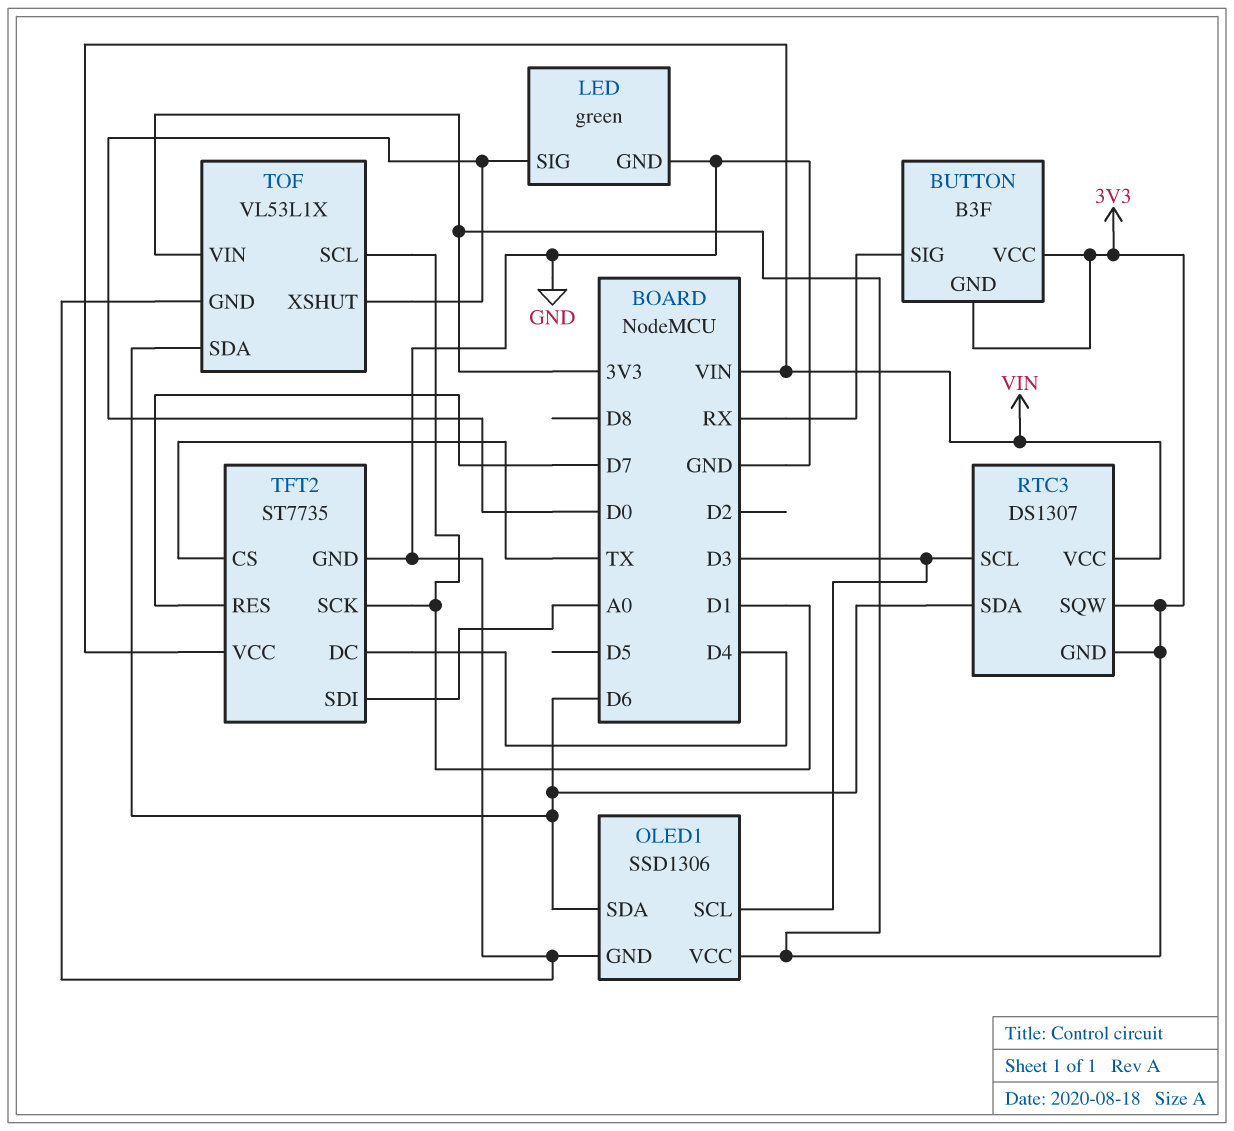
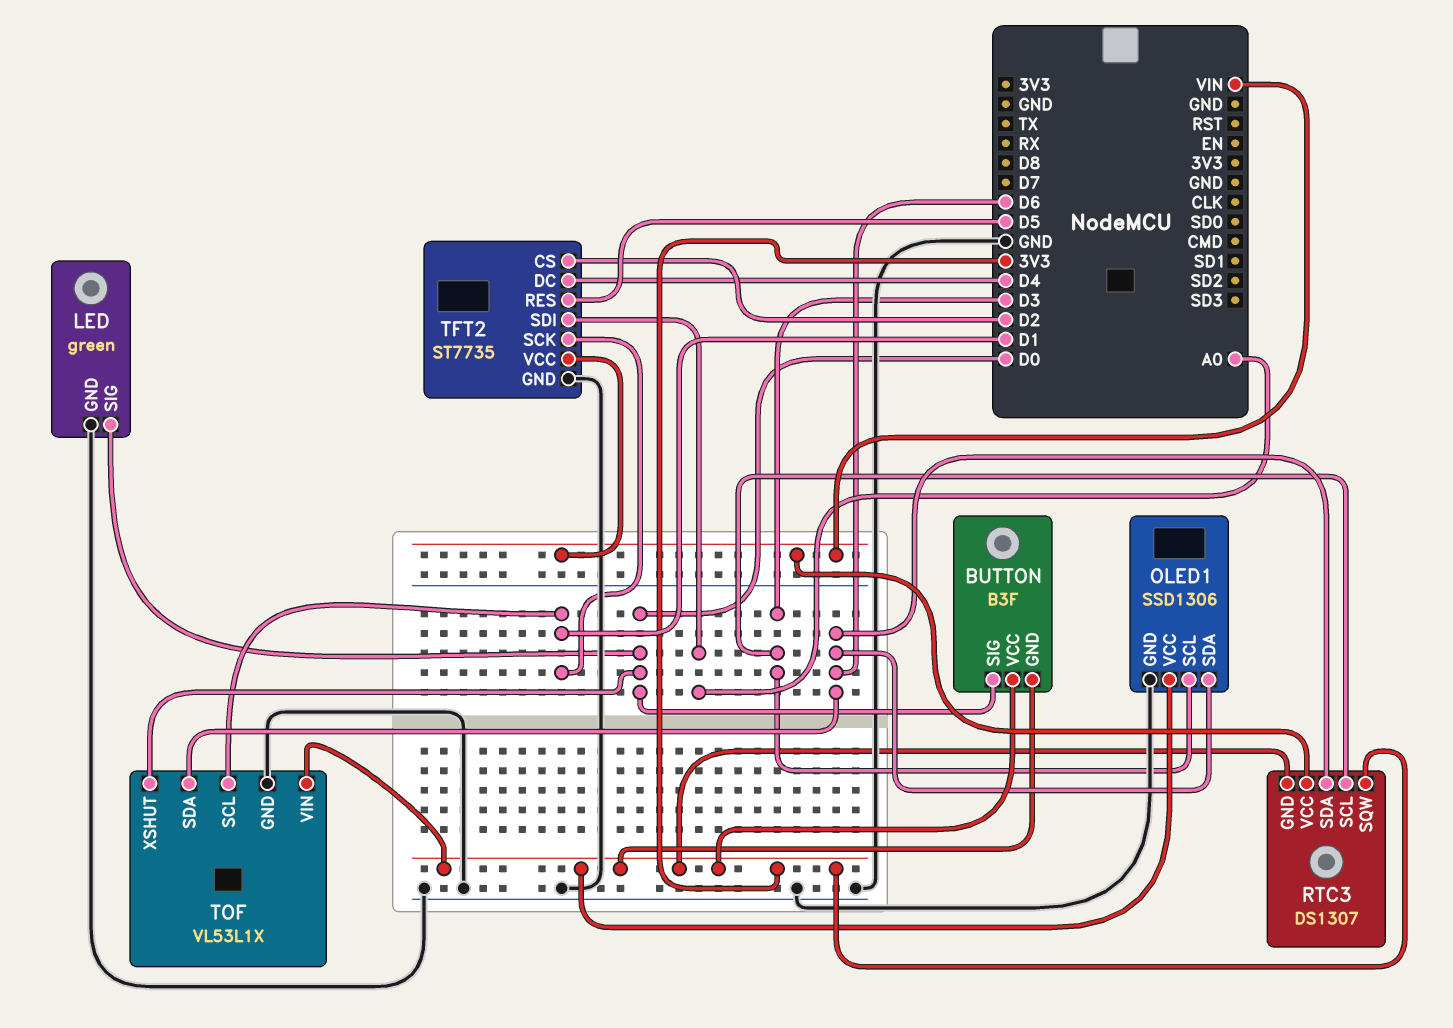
BUTTON pin SIG: RX -> D0
TFT2 pin CS: TX -> D2
TFT2 pin RES: D7 -> D5

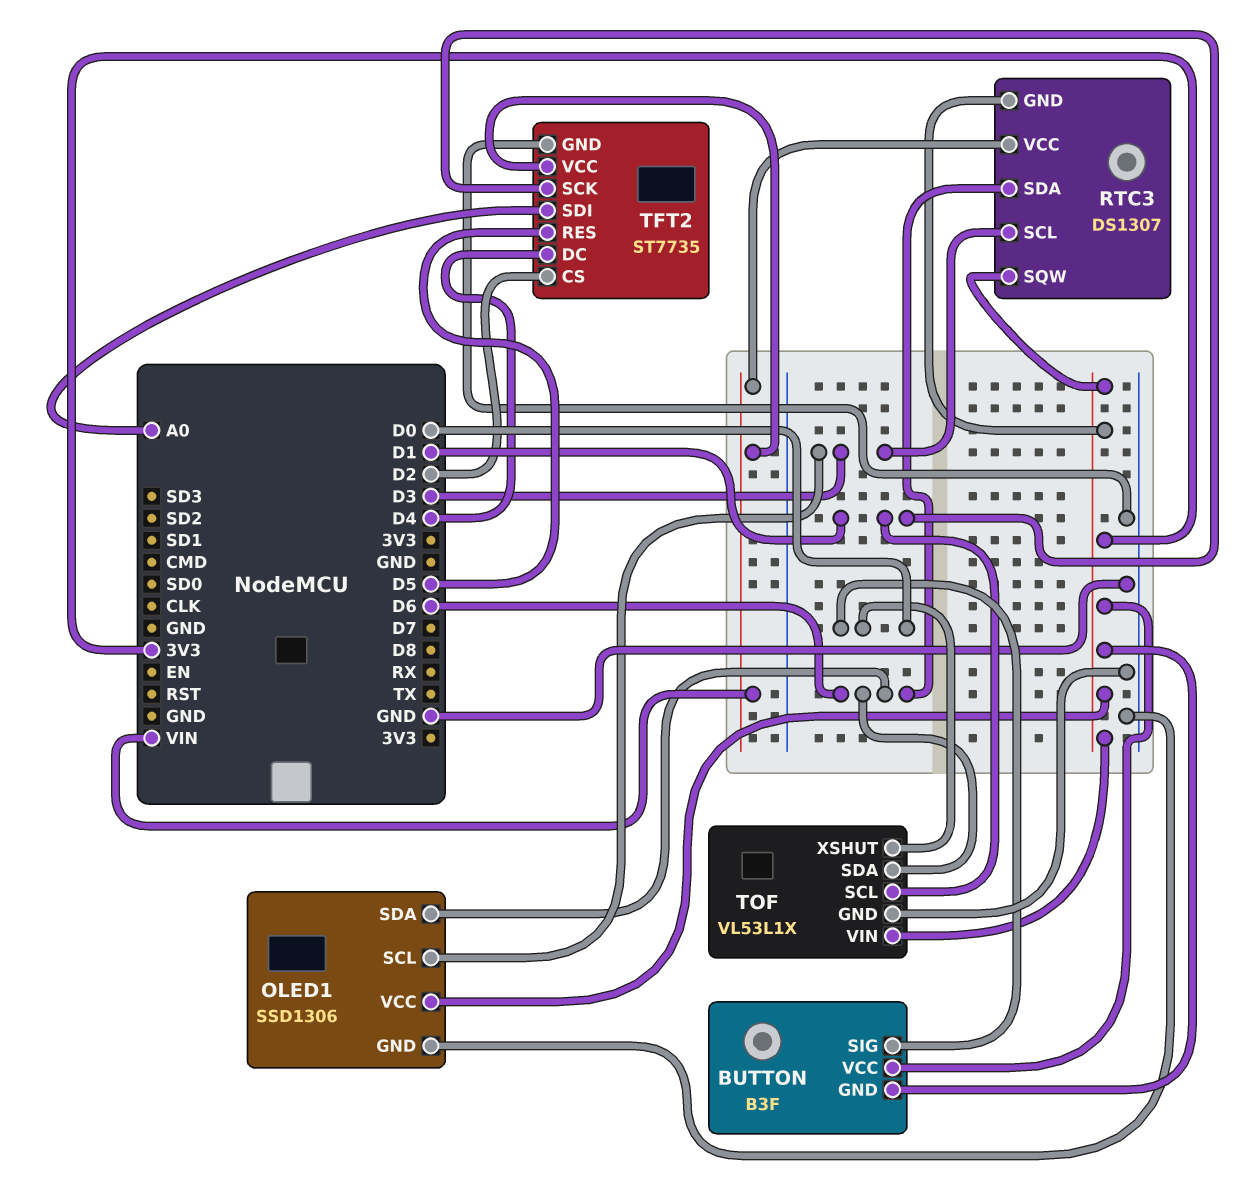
LED: green -> none
LED pin GND: GND -> none
LED pin SIG: D0 -> none

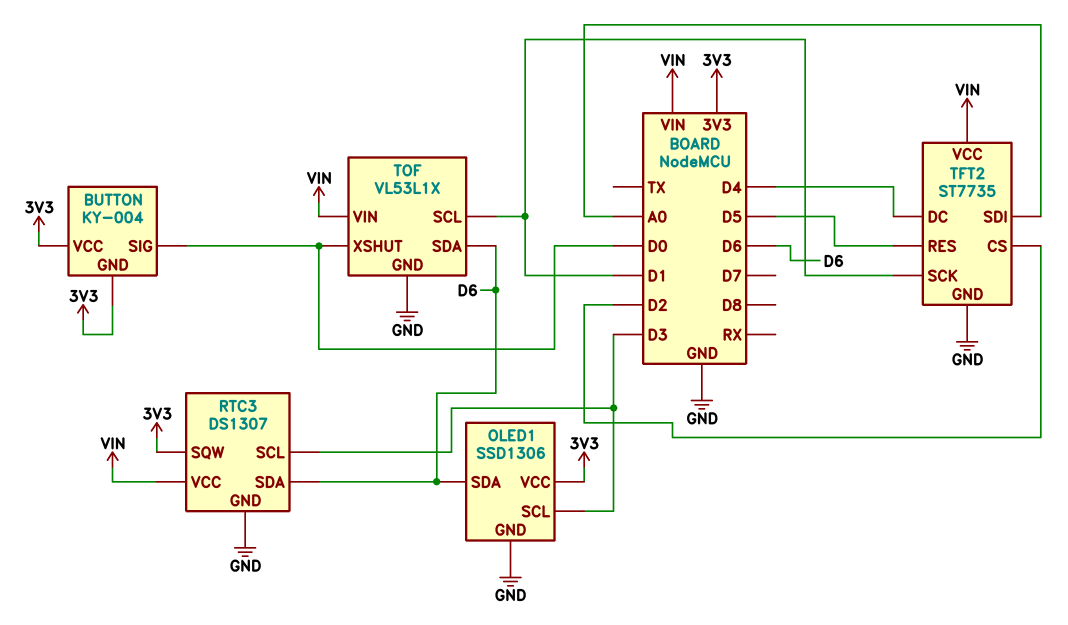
BUTTON: B3F -> KY-004
RTC3 pin GND: 3V3 -> GND
TOF pin VIN: 3V3 -> VIN

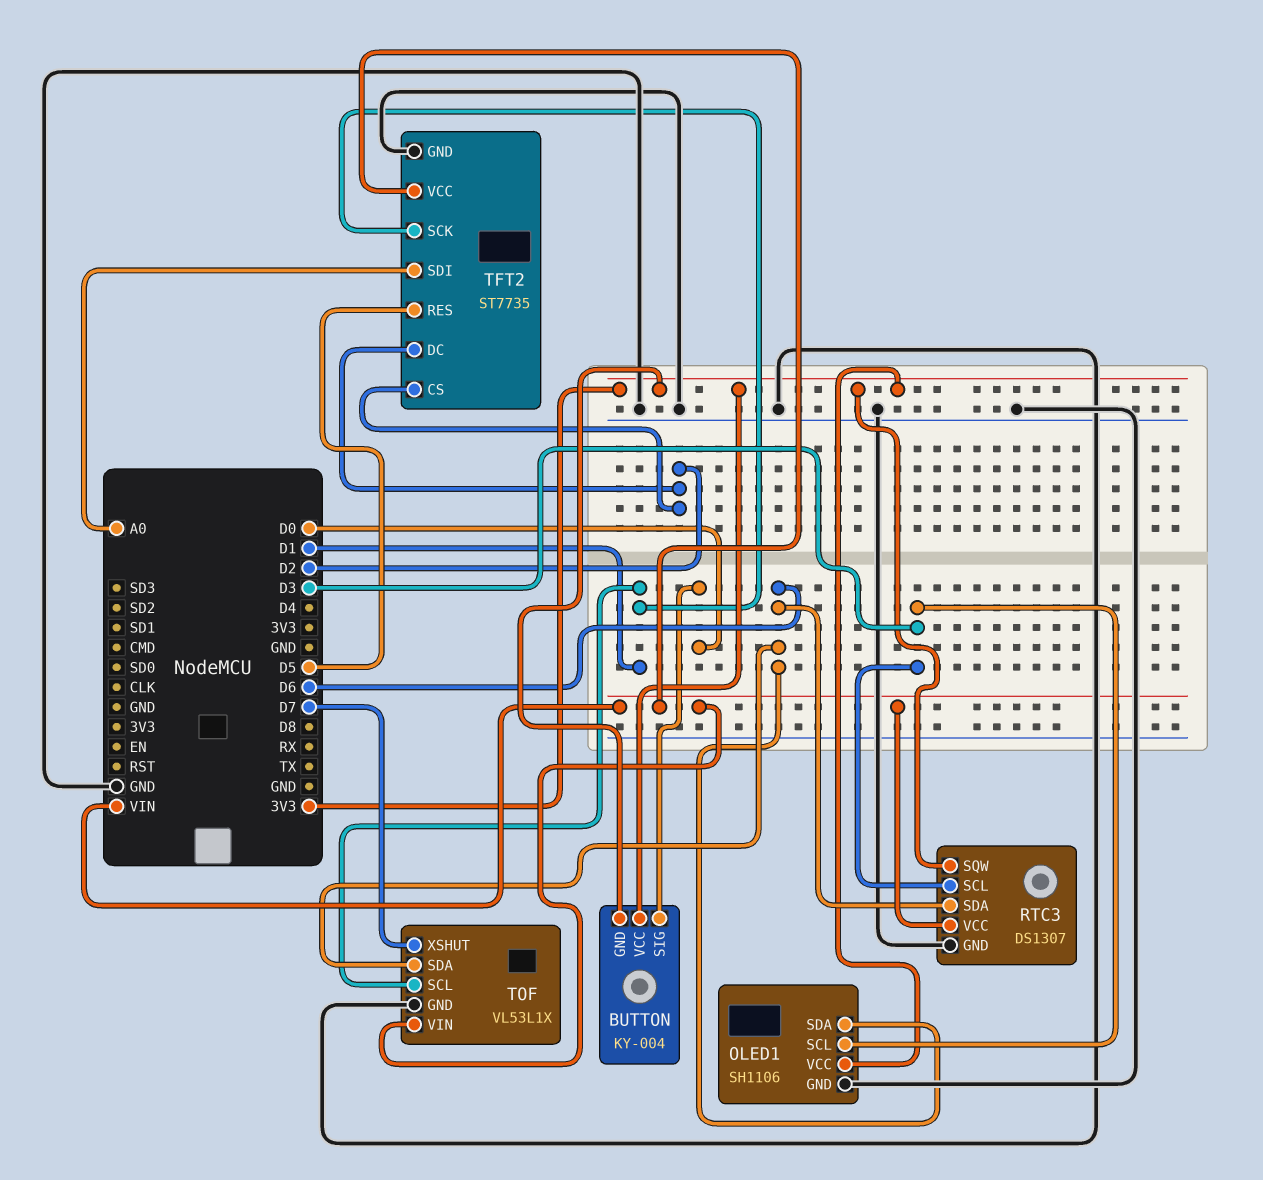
OLED1: SSD1306 -> SH1106
TFT2 pin DC: D4 -> D2
TOF pin XSHUT: D0 -> D7

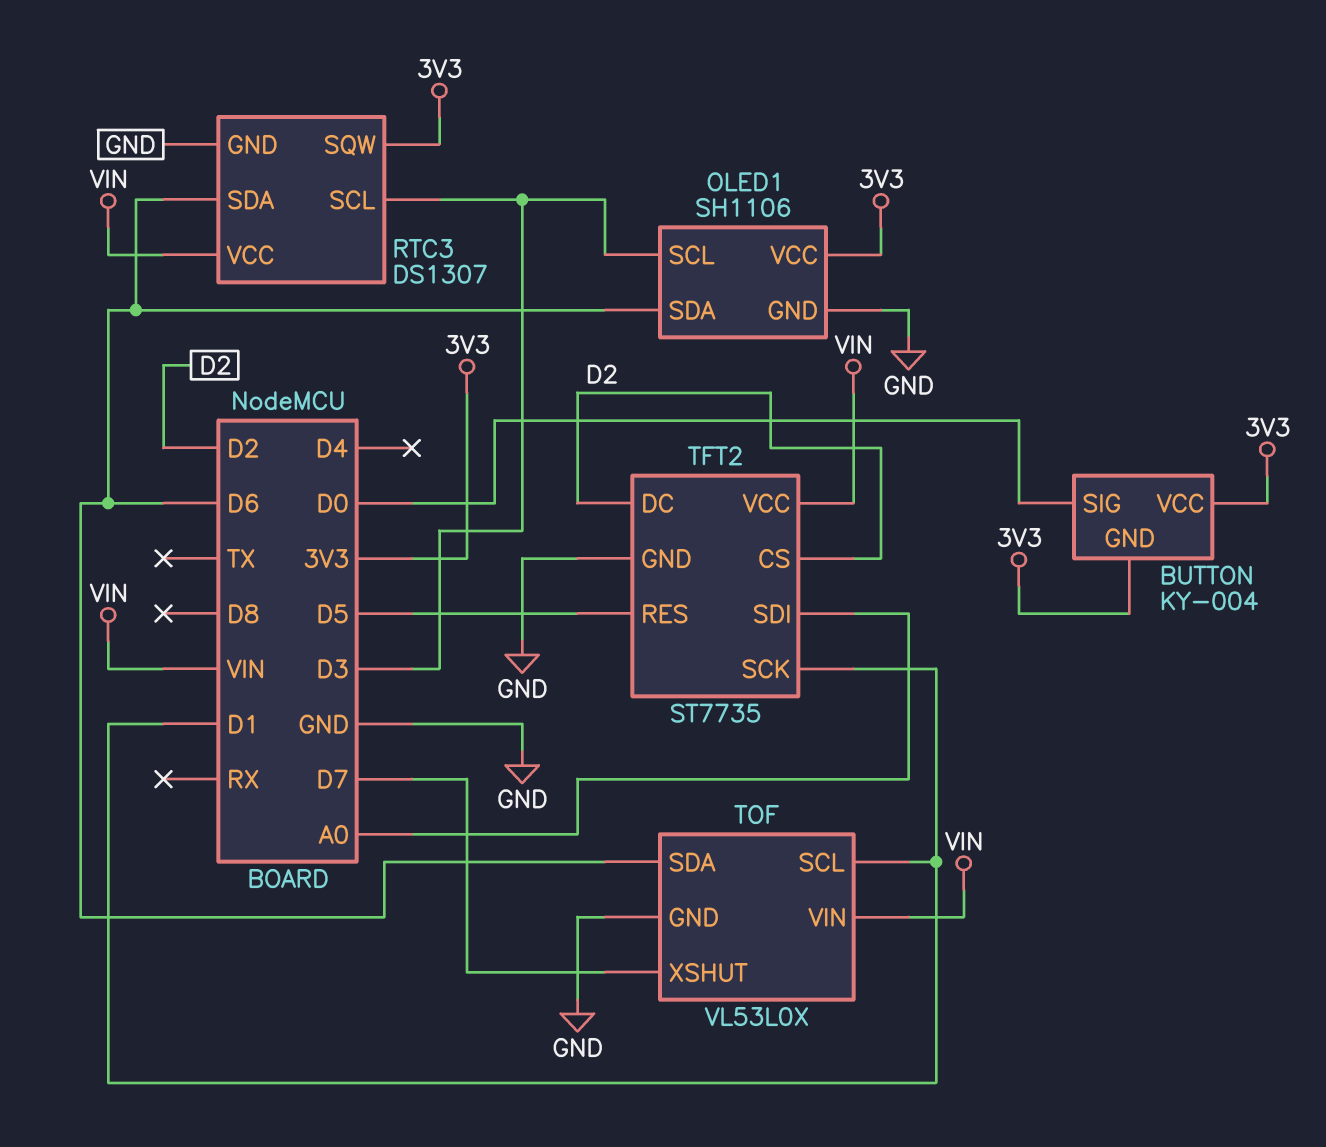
TOF: VL53L1X -> VL53L0X

